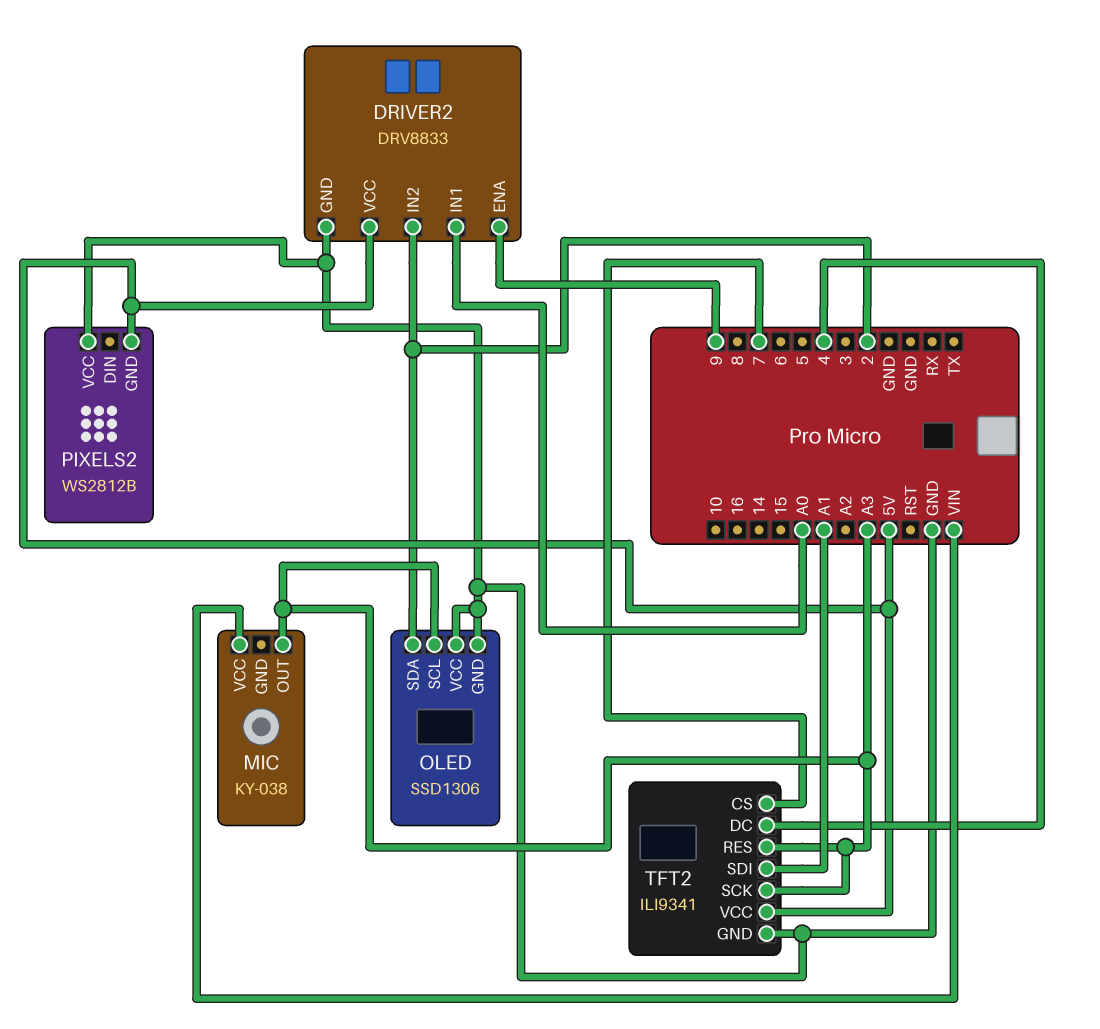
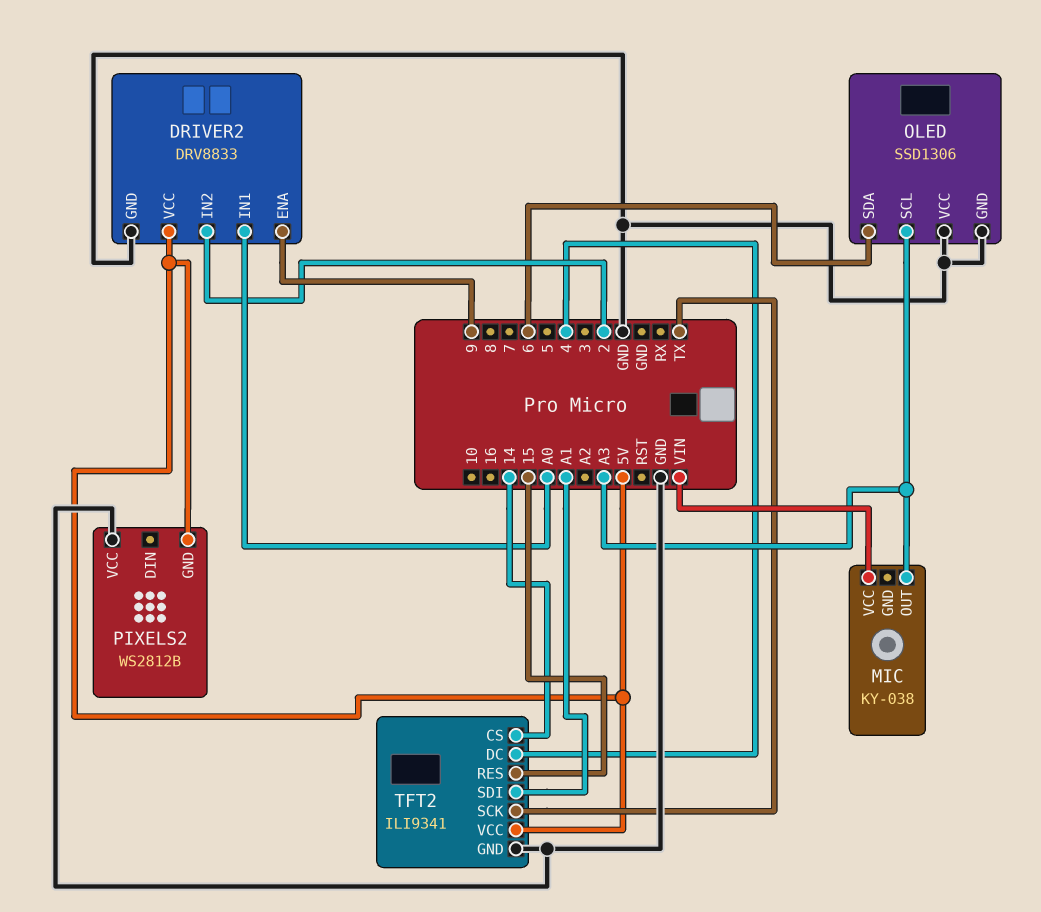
OLED pin SDA: 2 -> 6
TFT2 pin CS: 7 -> 14
TFT2 pin RES: A3 -> 15
TFT2 pin SCK: A3 -> TX

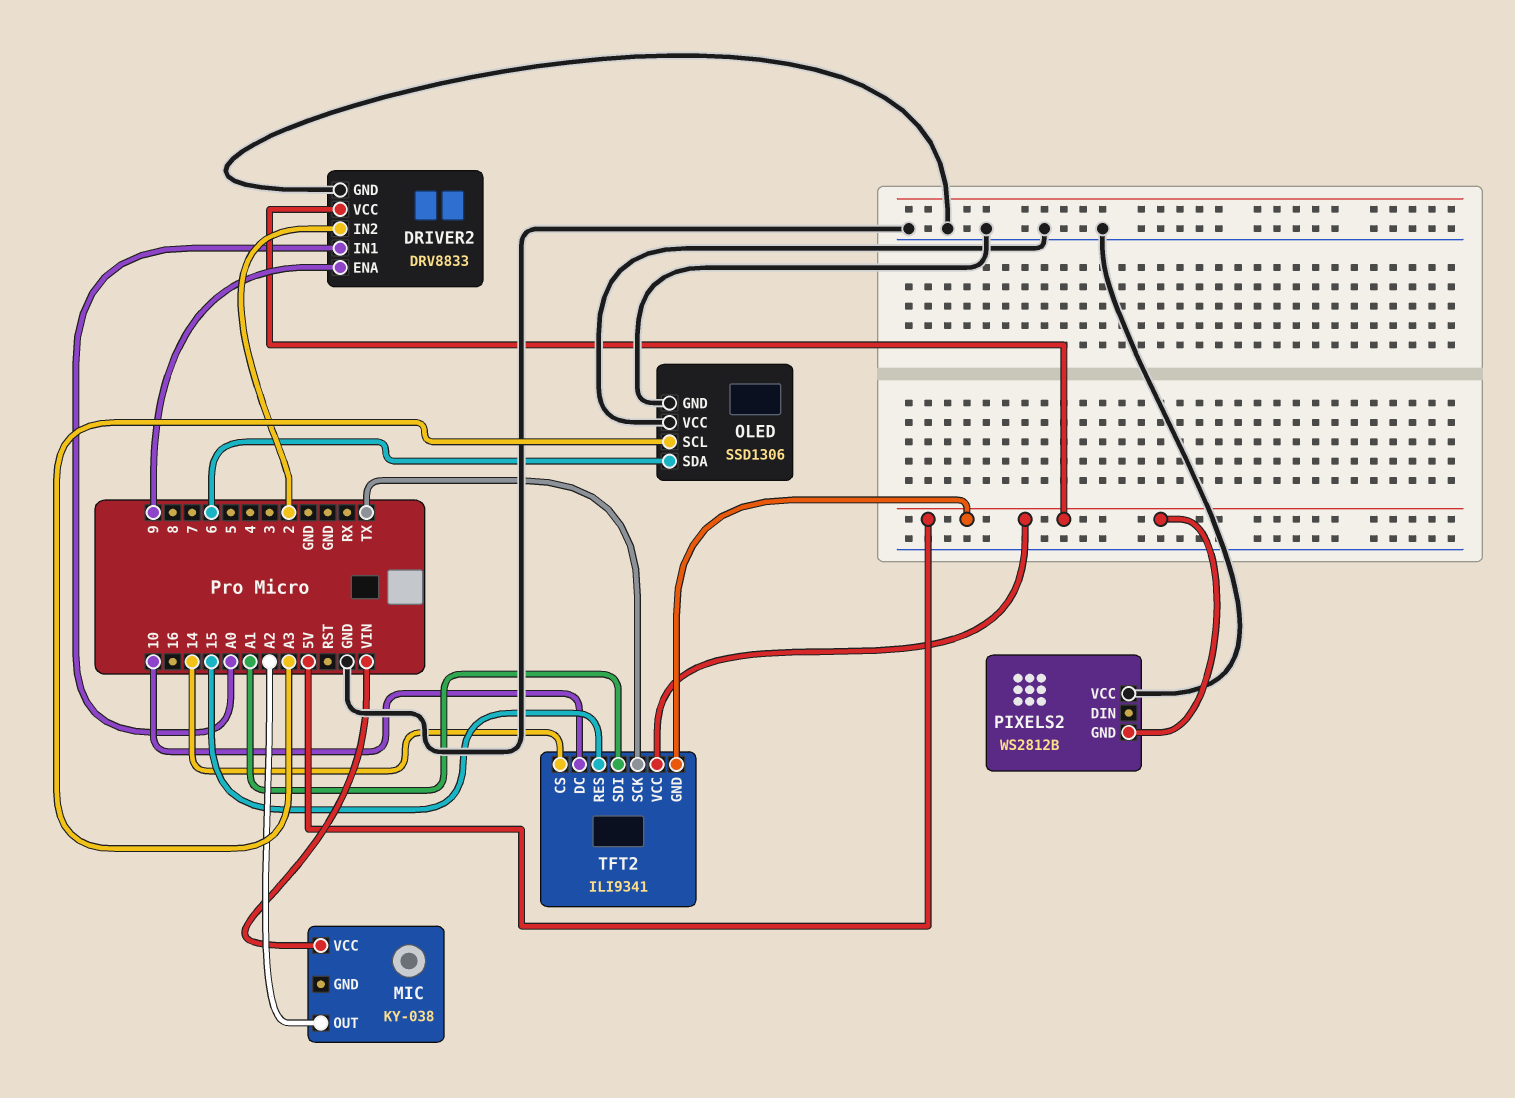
MIC pin OUT: A3 -> A2
TFT2 pin DC: 4 -> 10
TFT2 pin GND: GND -> 5V

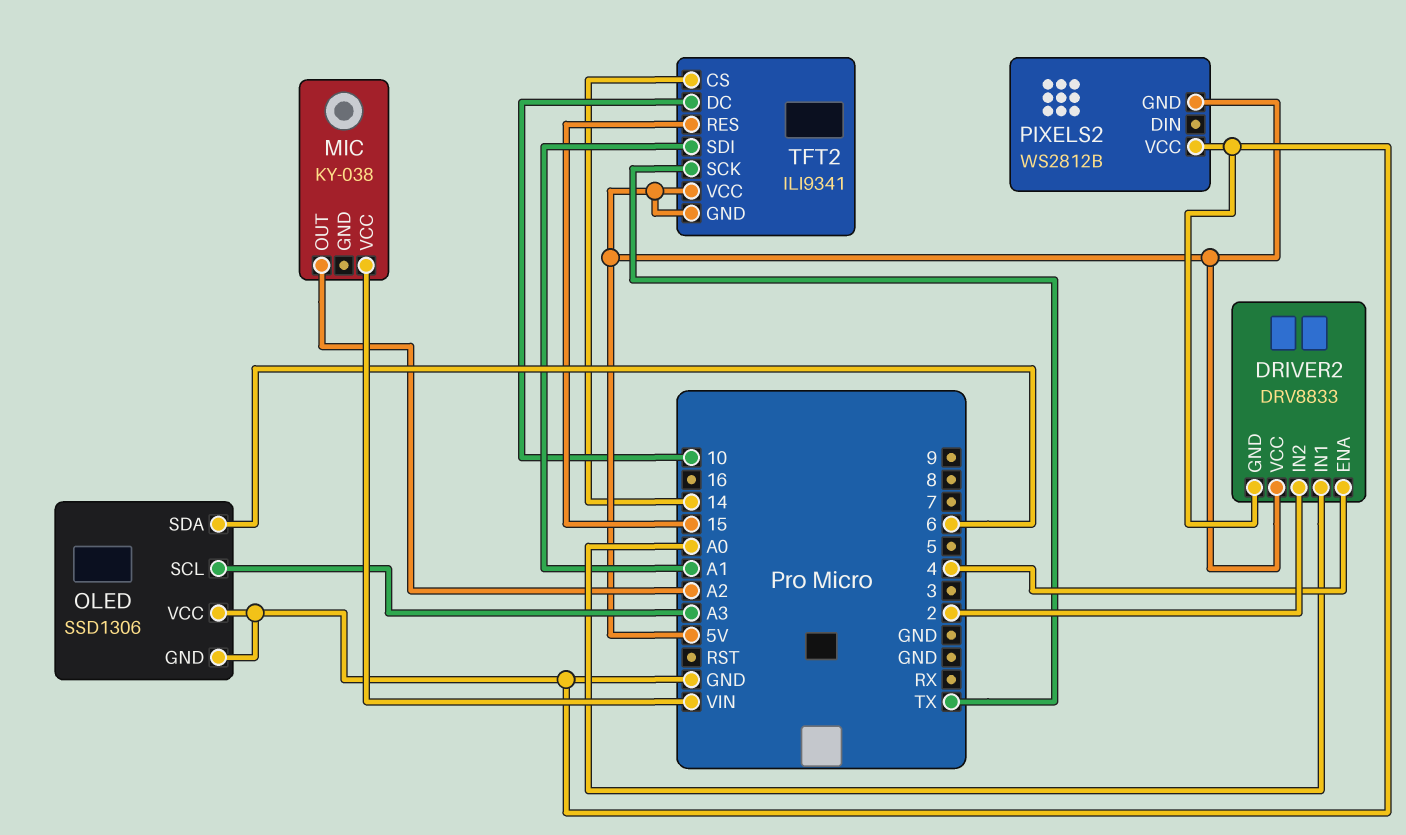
DRIVER2 pin ENA: 9 -> 4

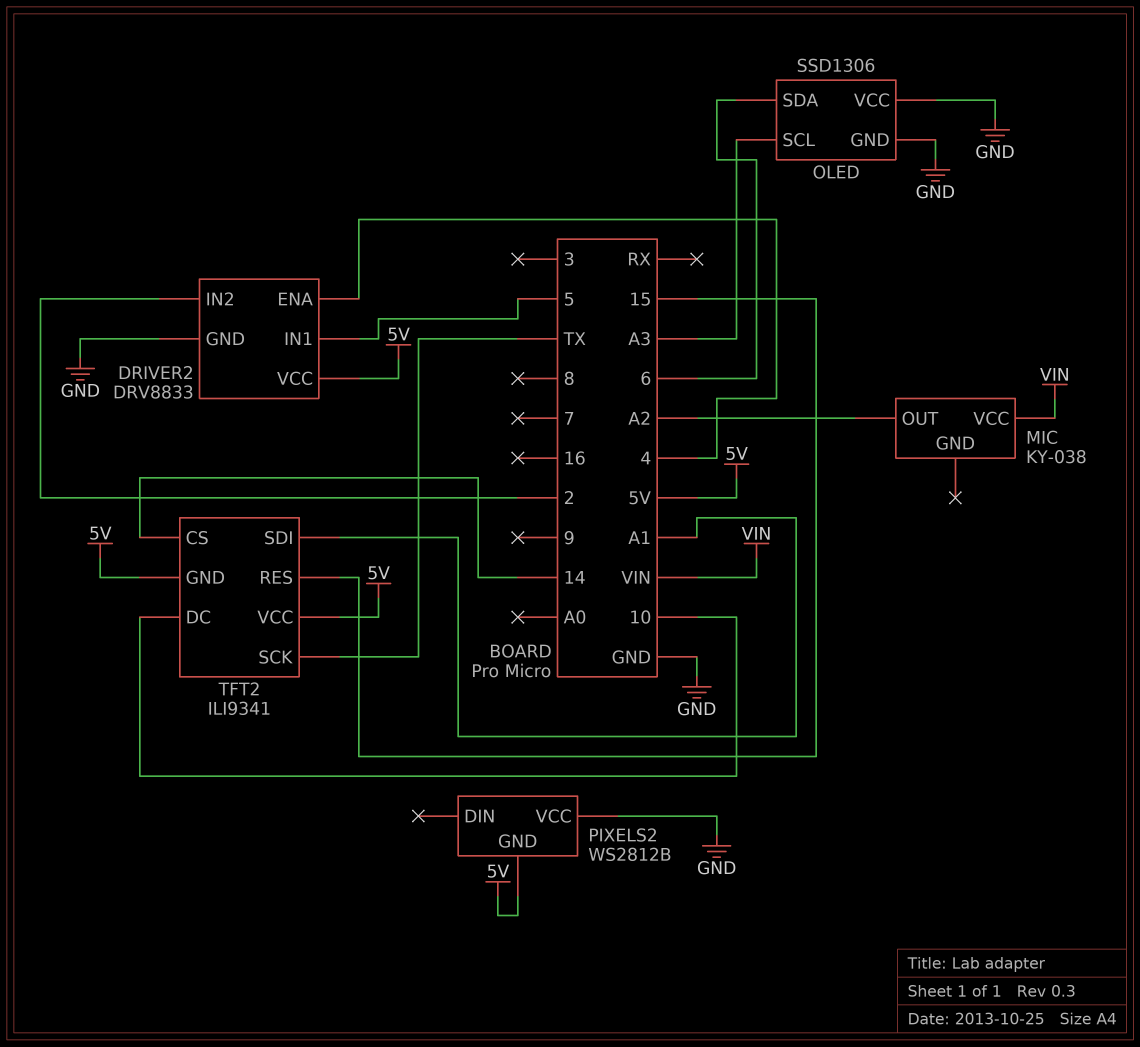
DRIVER2 pin IN1: A0 -> 5

